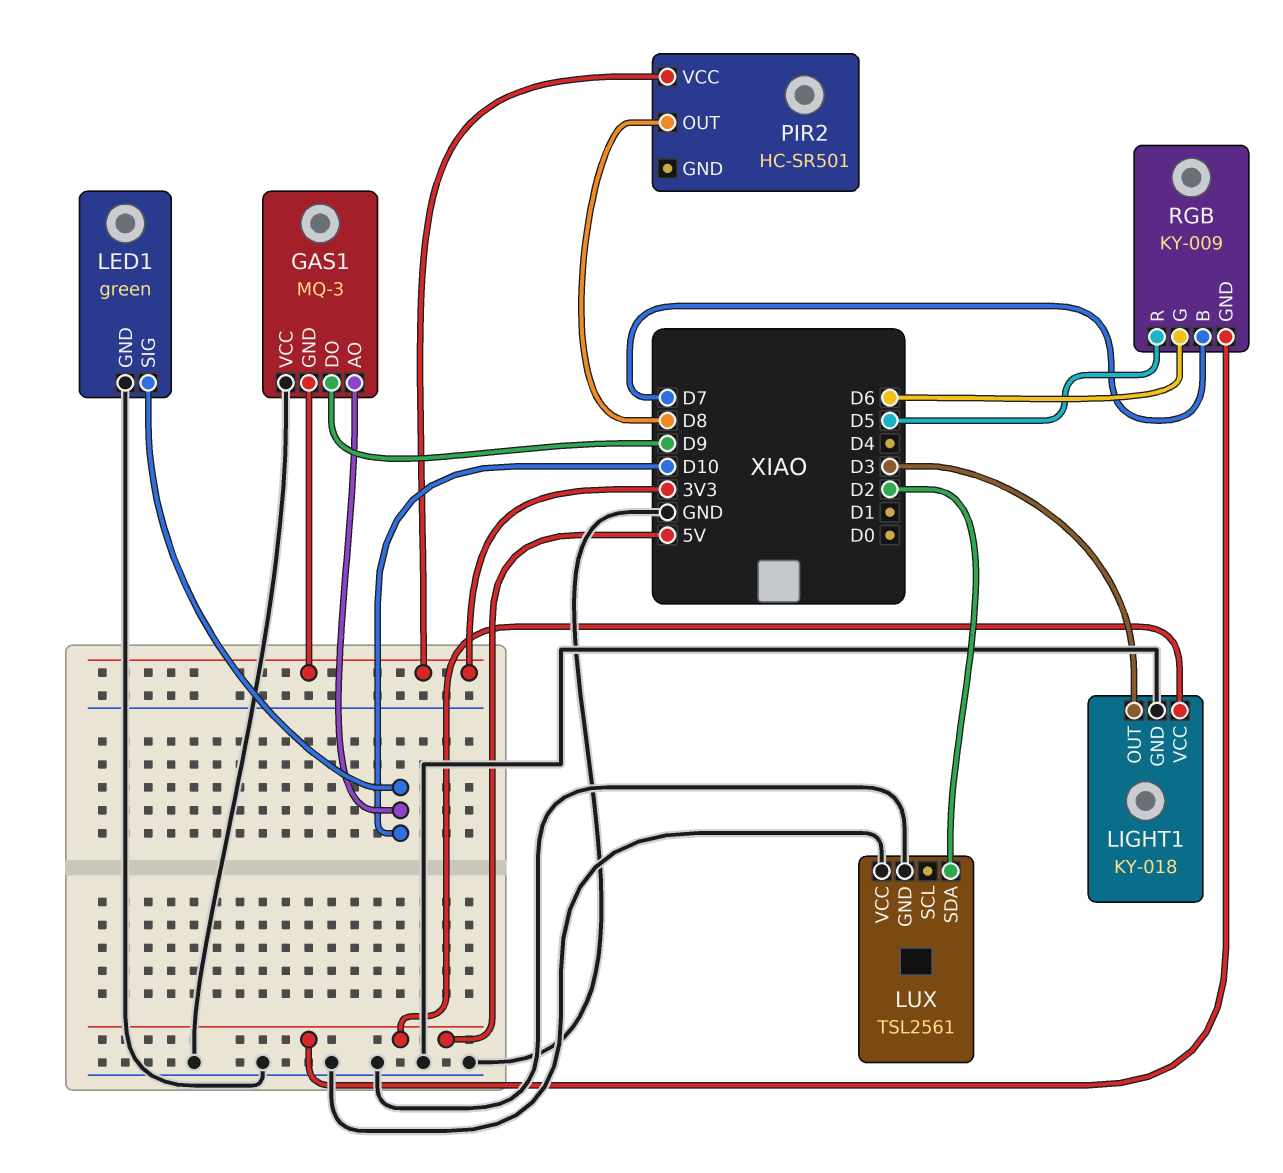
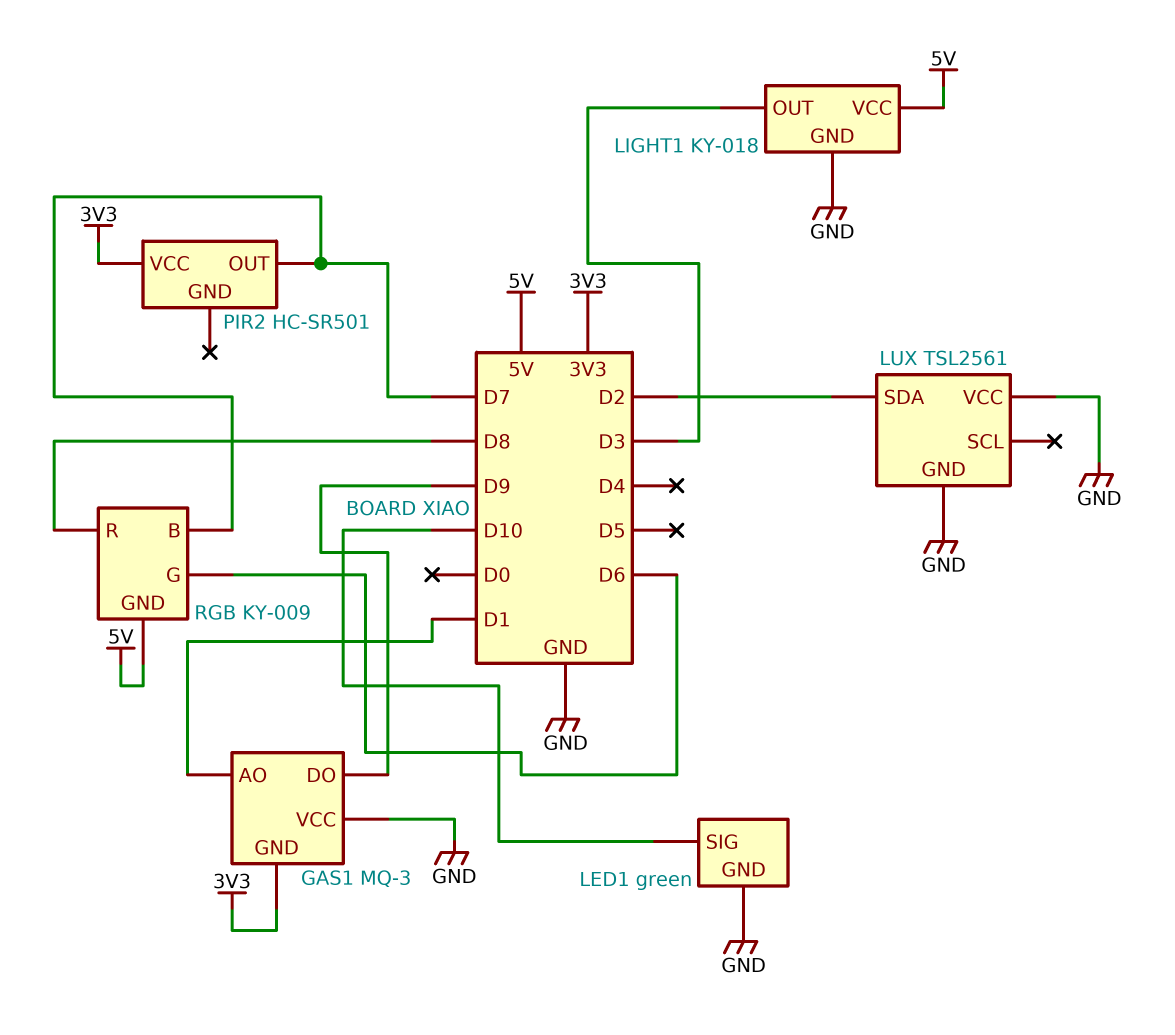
GAS1 pin AO: D10 -> D1
PIR2 pin OUT: D8 -> D7
RGB pin R: D5 -> D8

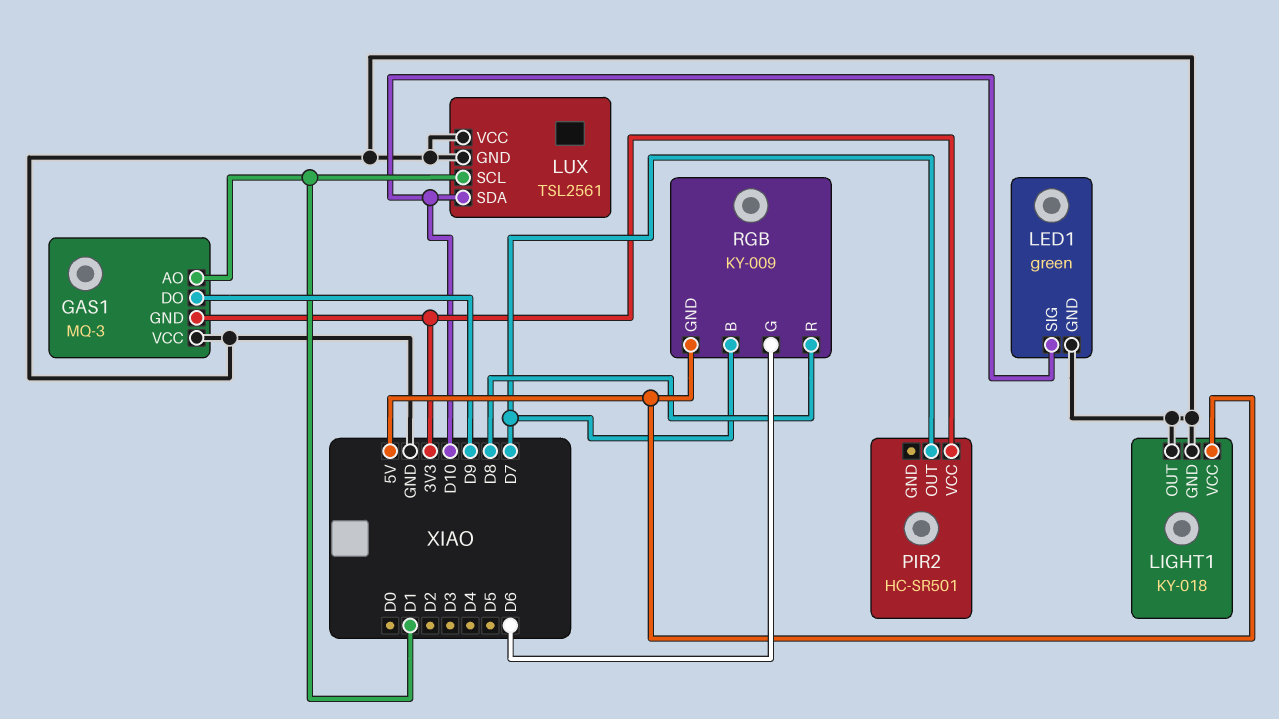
LIGHT1 pin OUT: D3 -> GND
LUX pin SCL: none -> D1
LUX pin SDA: D2 -> D10

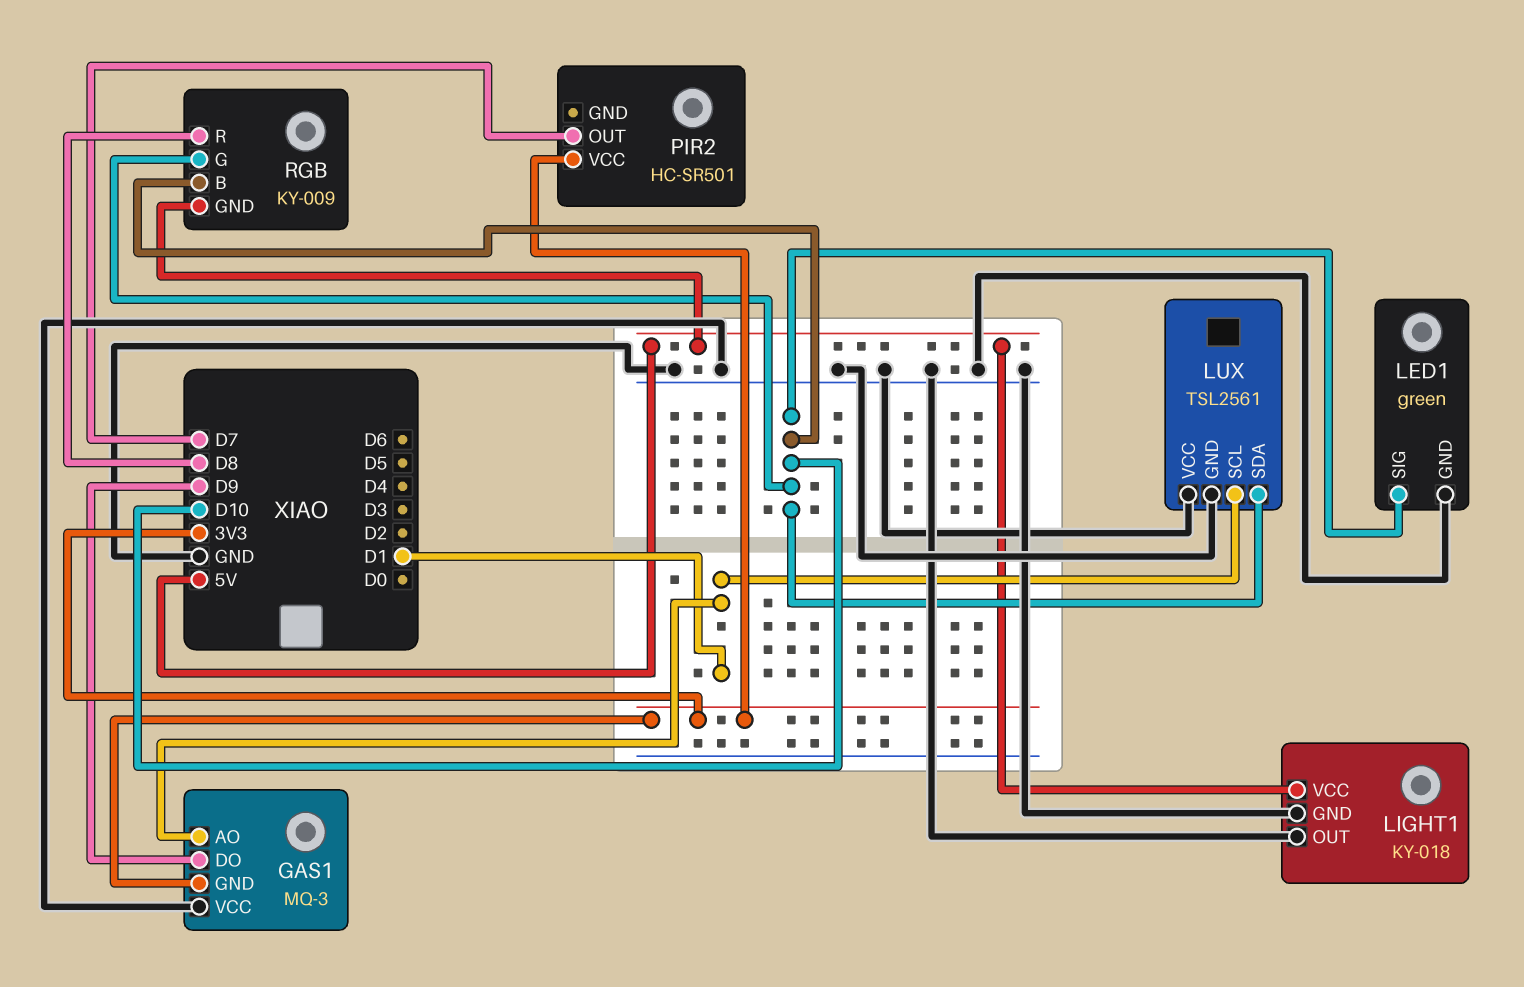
RGB pin B: D7 -> D10
RGB pin G: D6 -> D10

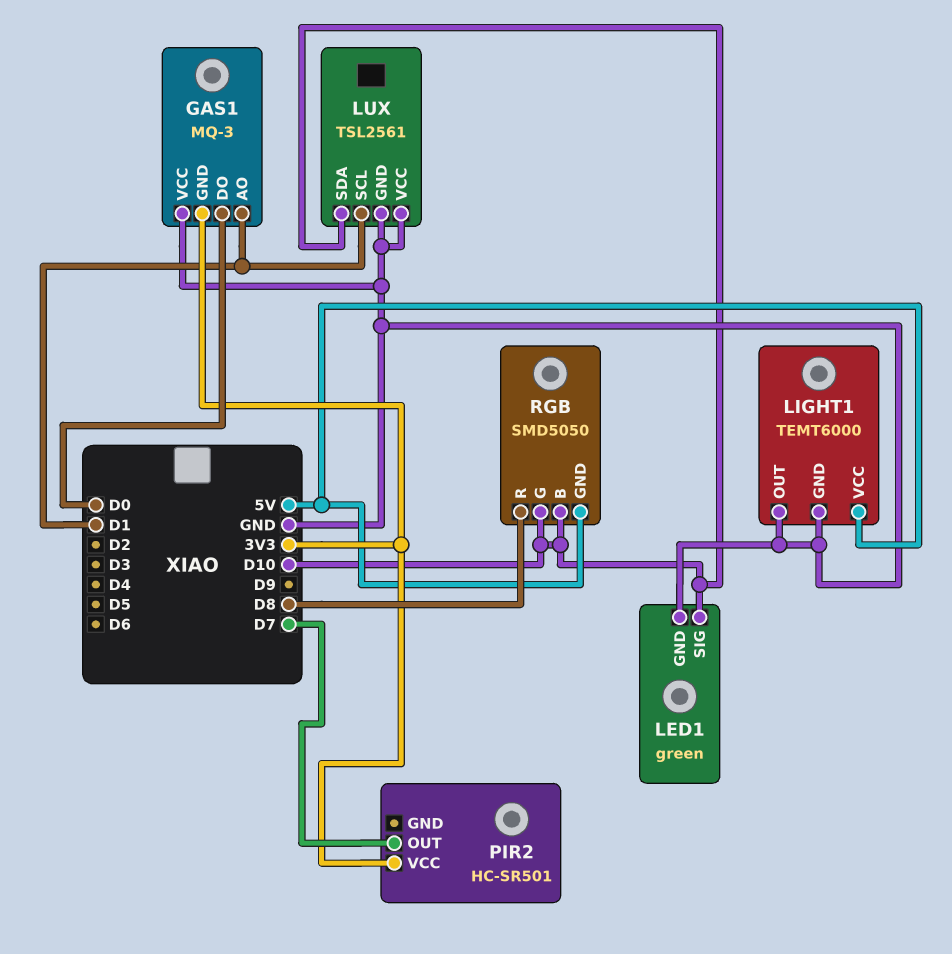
GAS1 pin DO: D9 -> D0
LIGHT1: KY-018 -> TEMT6000
RGB: KY-009 -> SMD5050

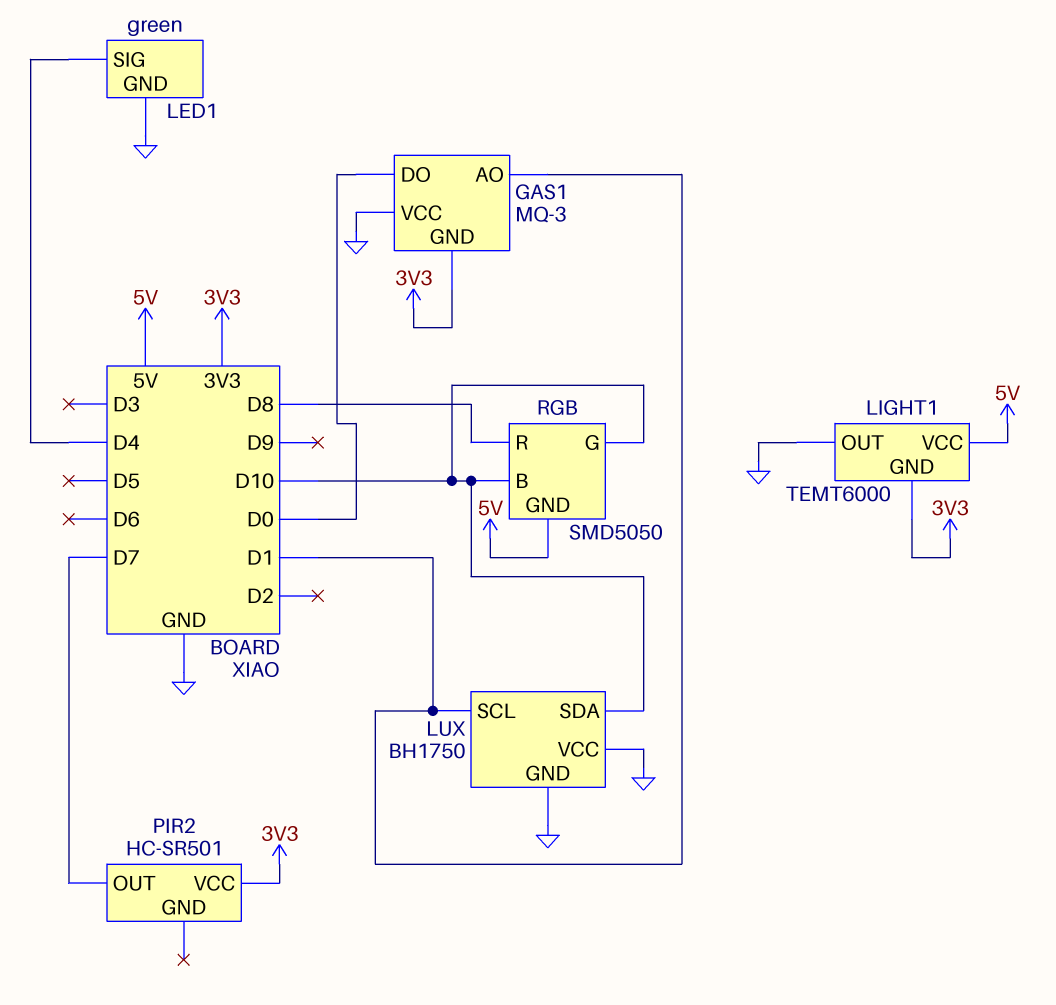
LED1 pin SIG: D10 -> D4
LIGHT1 pin GND: GND -> 3V3
LUX: TSL2561 -> BH1750

